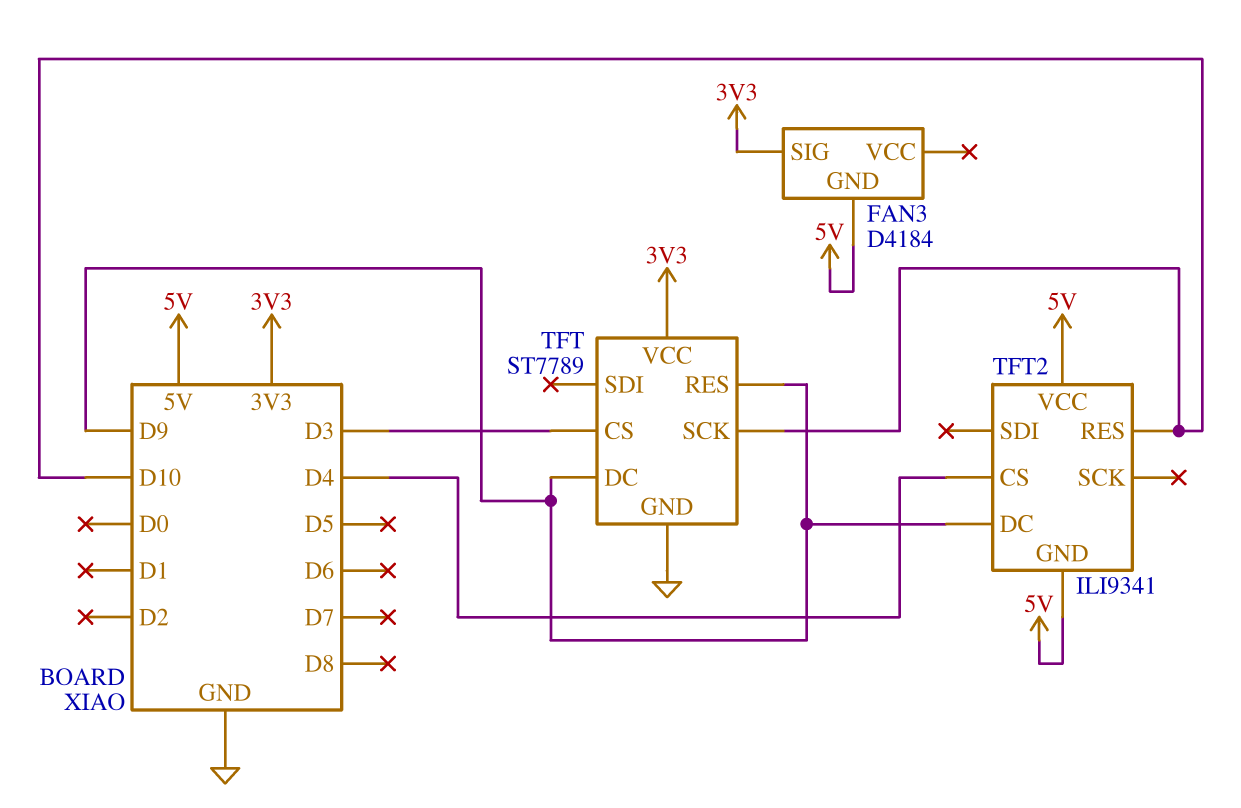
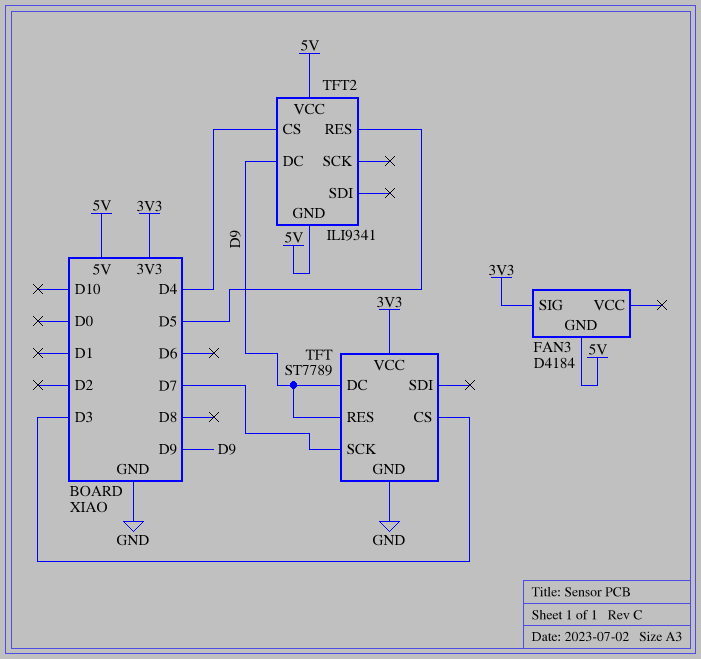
TFT pin SCK: D10 -> D7
TFT2 pin RES: D10 -> D5

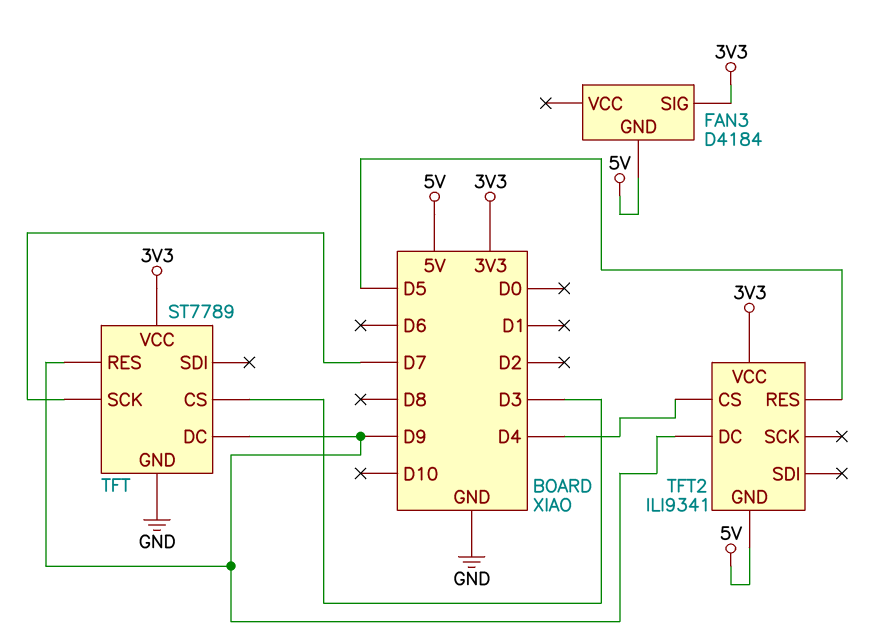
TFT2 pin VCC: 5V -> 3V3

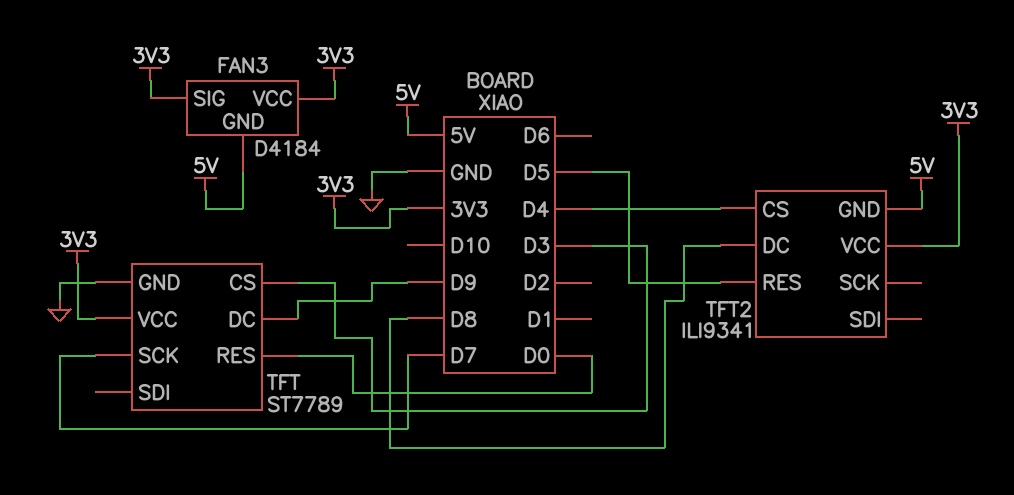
FAN3 pin VCC: none -> 3V3
TFT pin RES: D9 -> D0
TFT2 pin DC: D9 -> D8

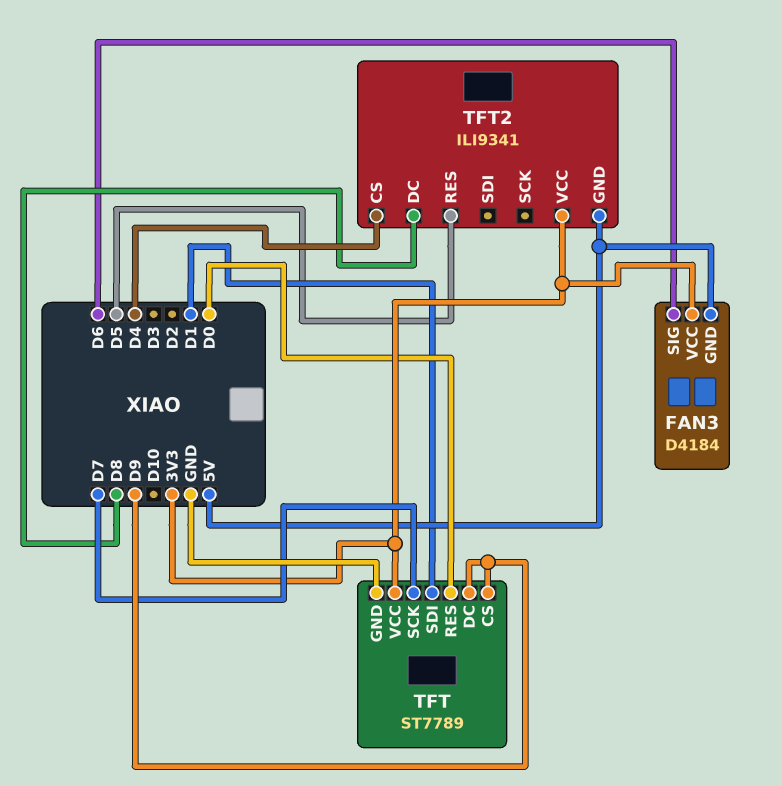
FAN3 pin SIG: 3V3 -> D6
TFT pin CS: D3 -> D9
TFT pin SDI: none -> D1

